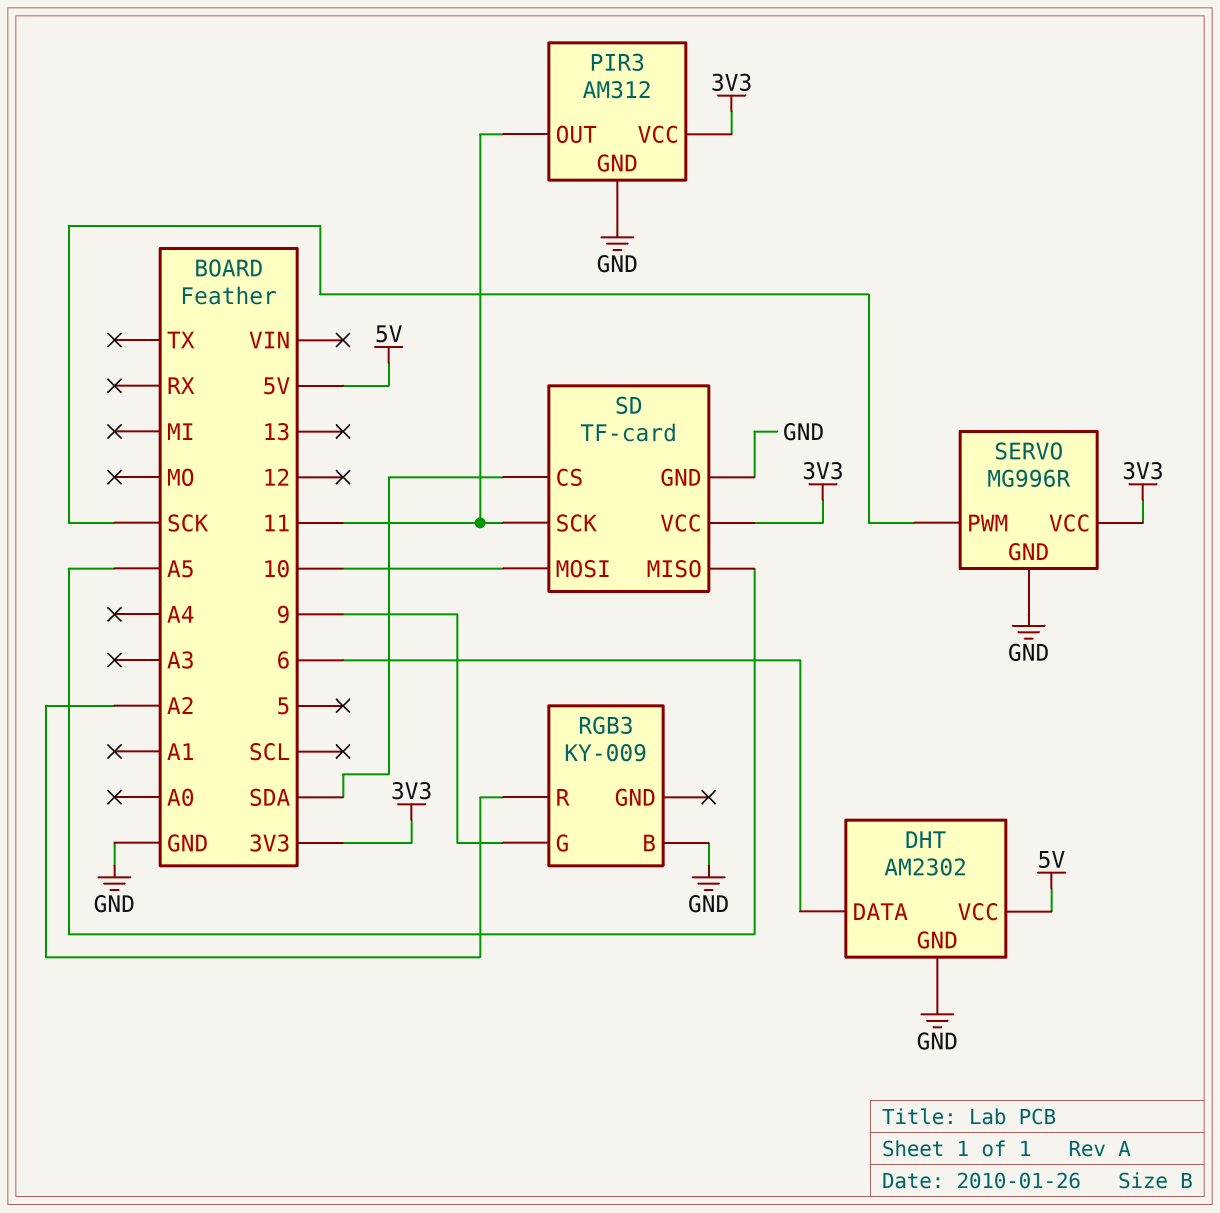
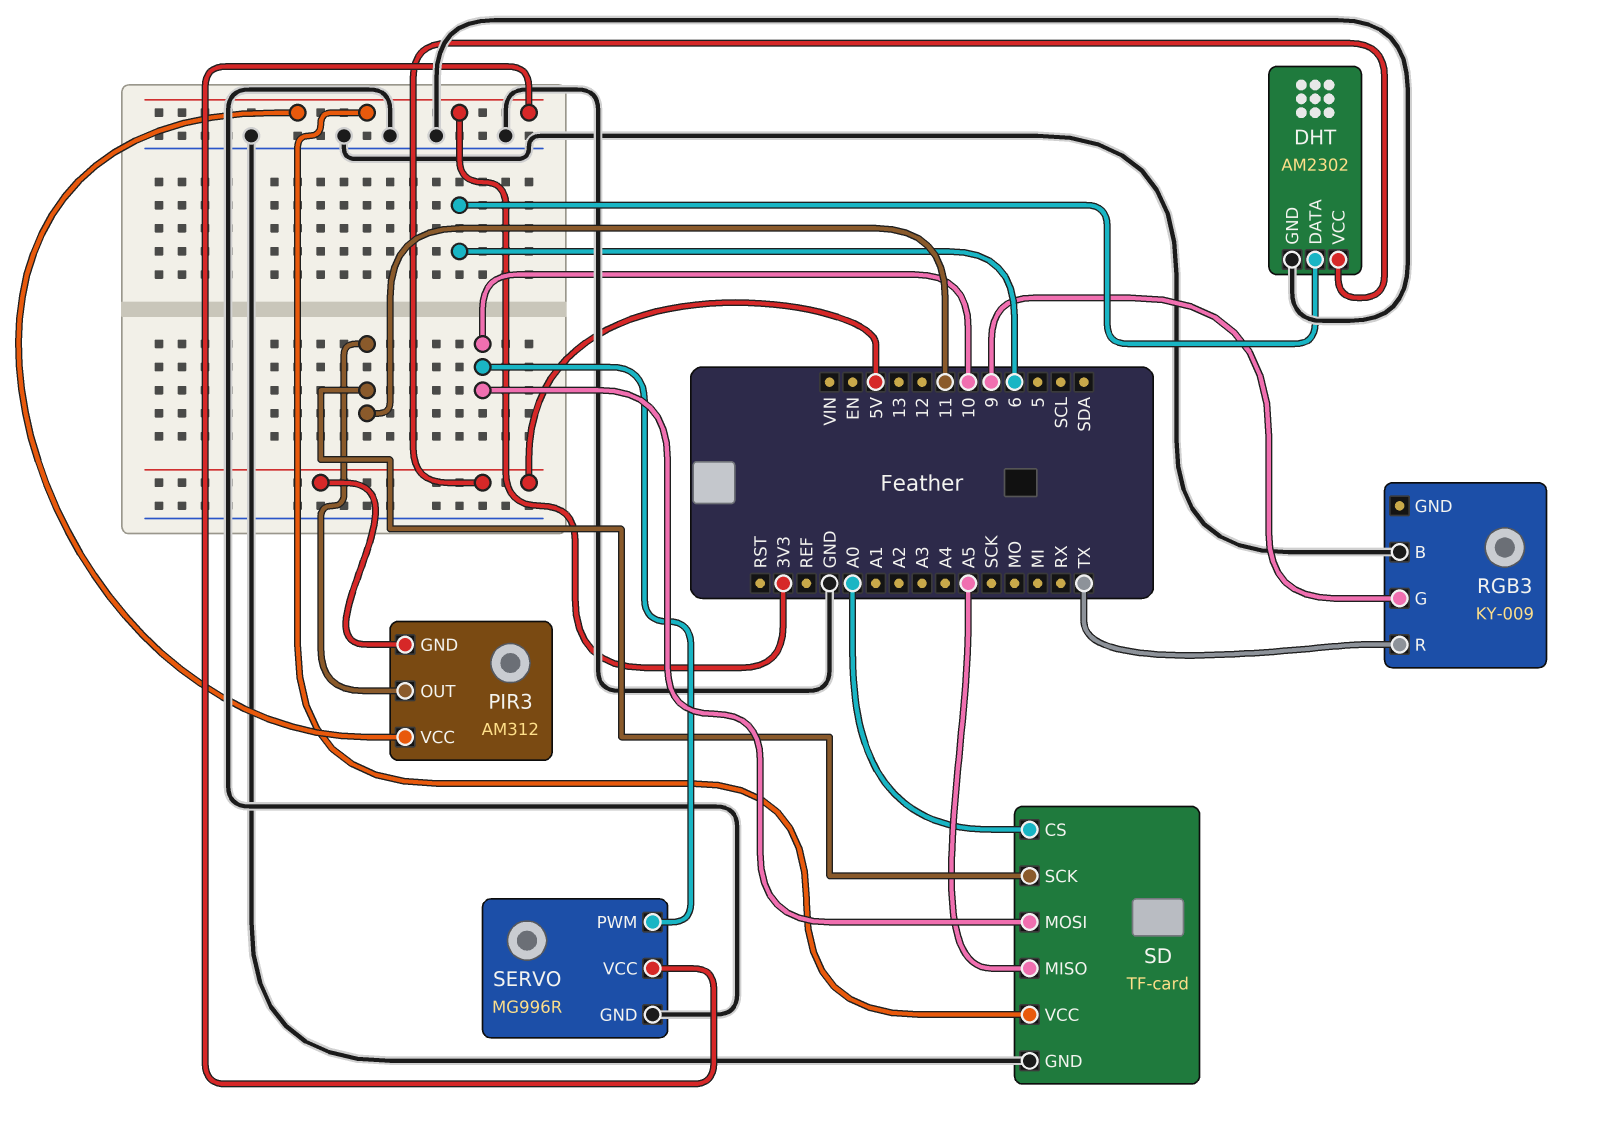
PIR3 pin GND: GND -> 5V
RGB3 pin R: A2 -> TX
SD pin CS: SDA -> A0
SERVO pin PWM: SCK -> 10

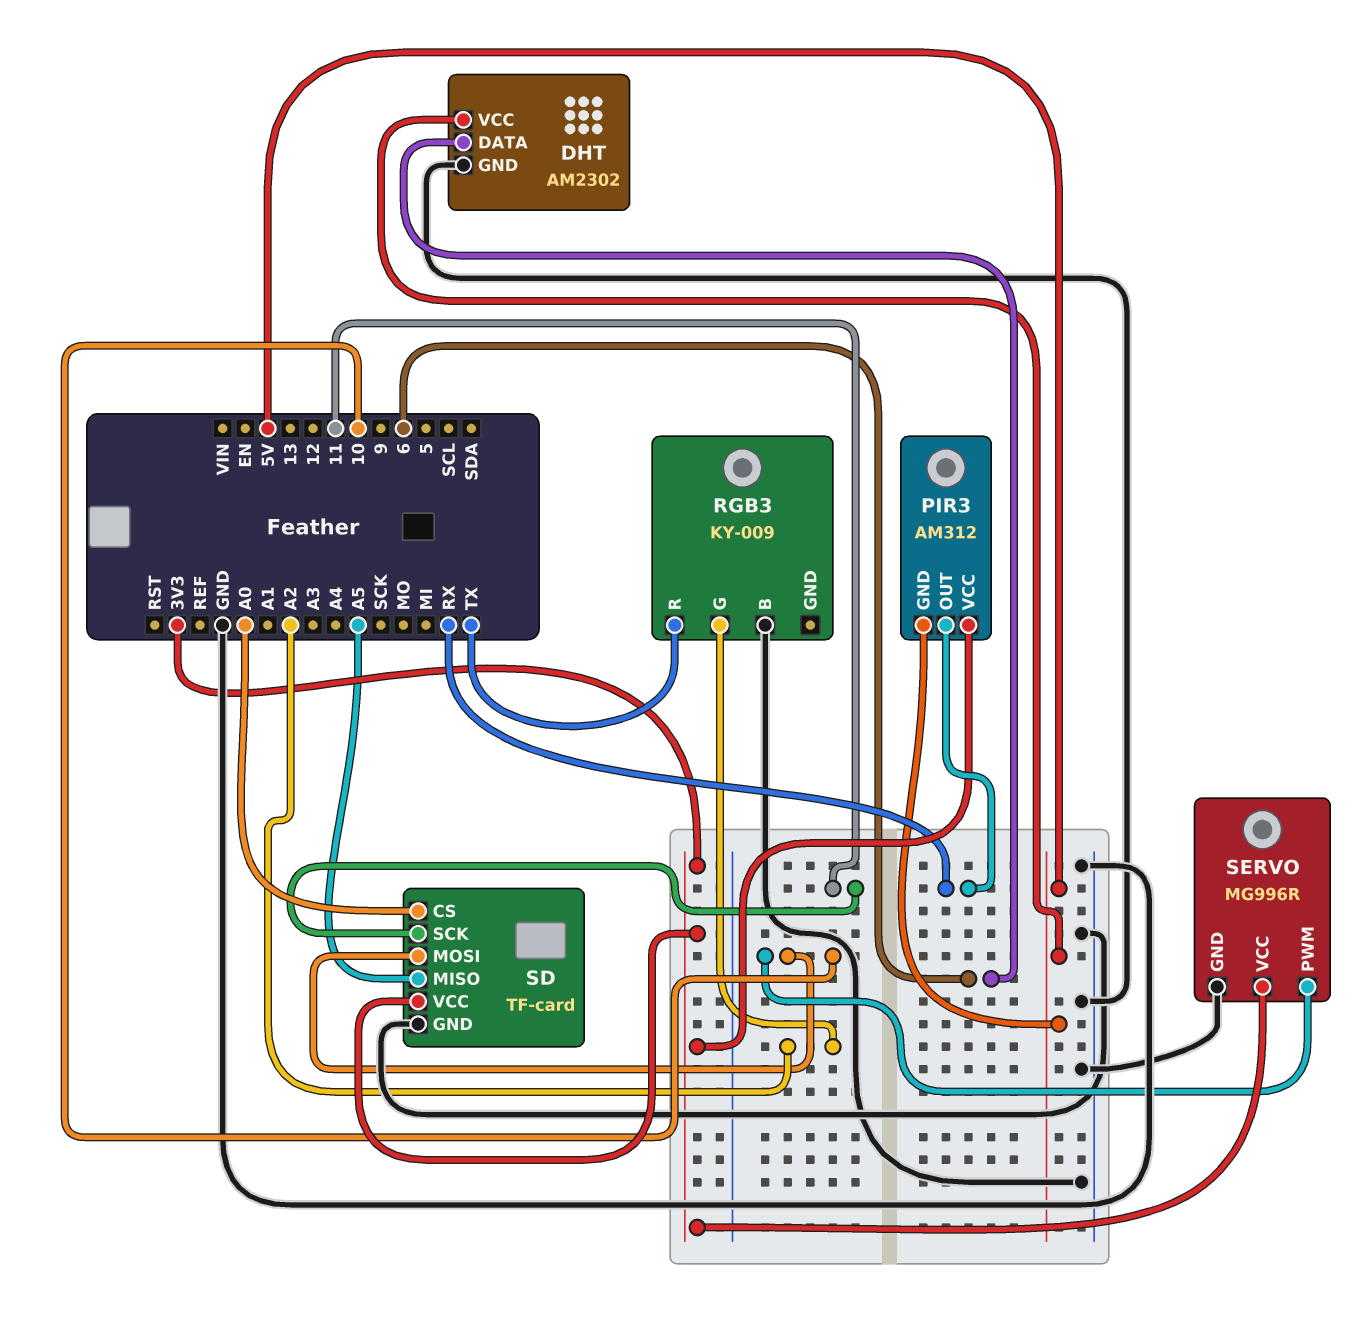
PIR3 pin OUT: 11 -> RX
RGB3 pin G: 9 -> A2

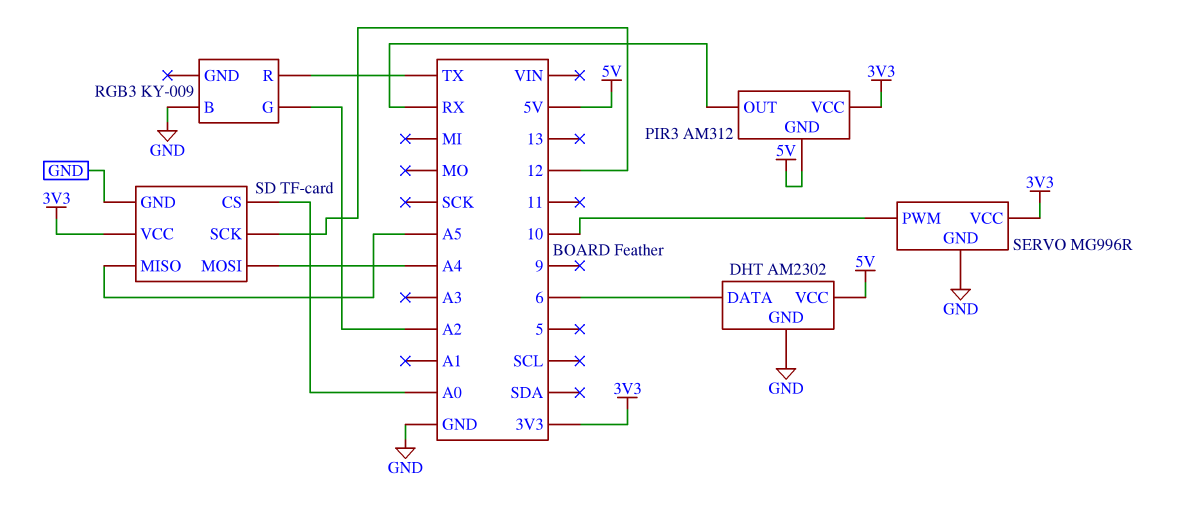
SD pin MOSI: 10 -> A4
SD pin SCK: 11 -> 12

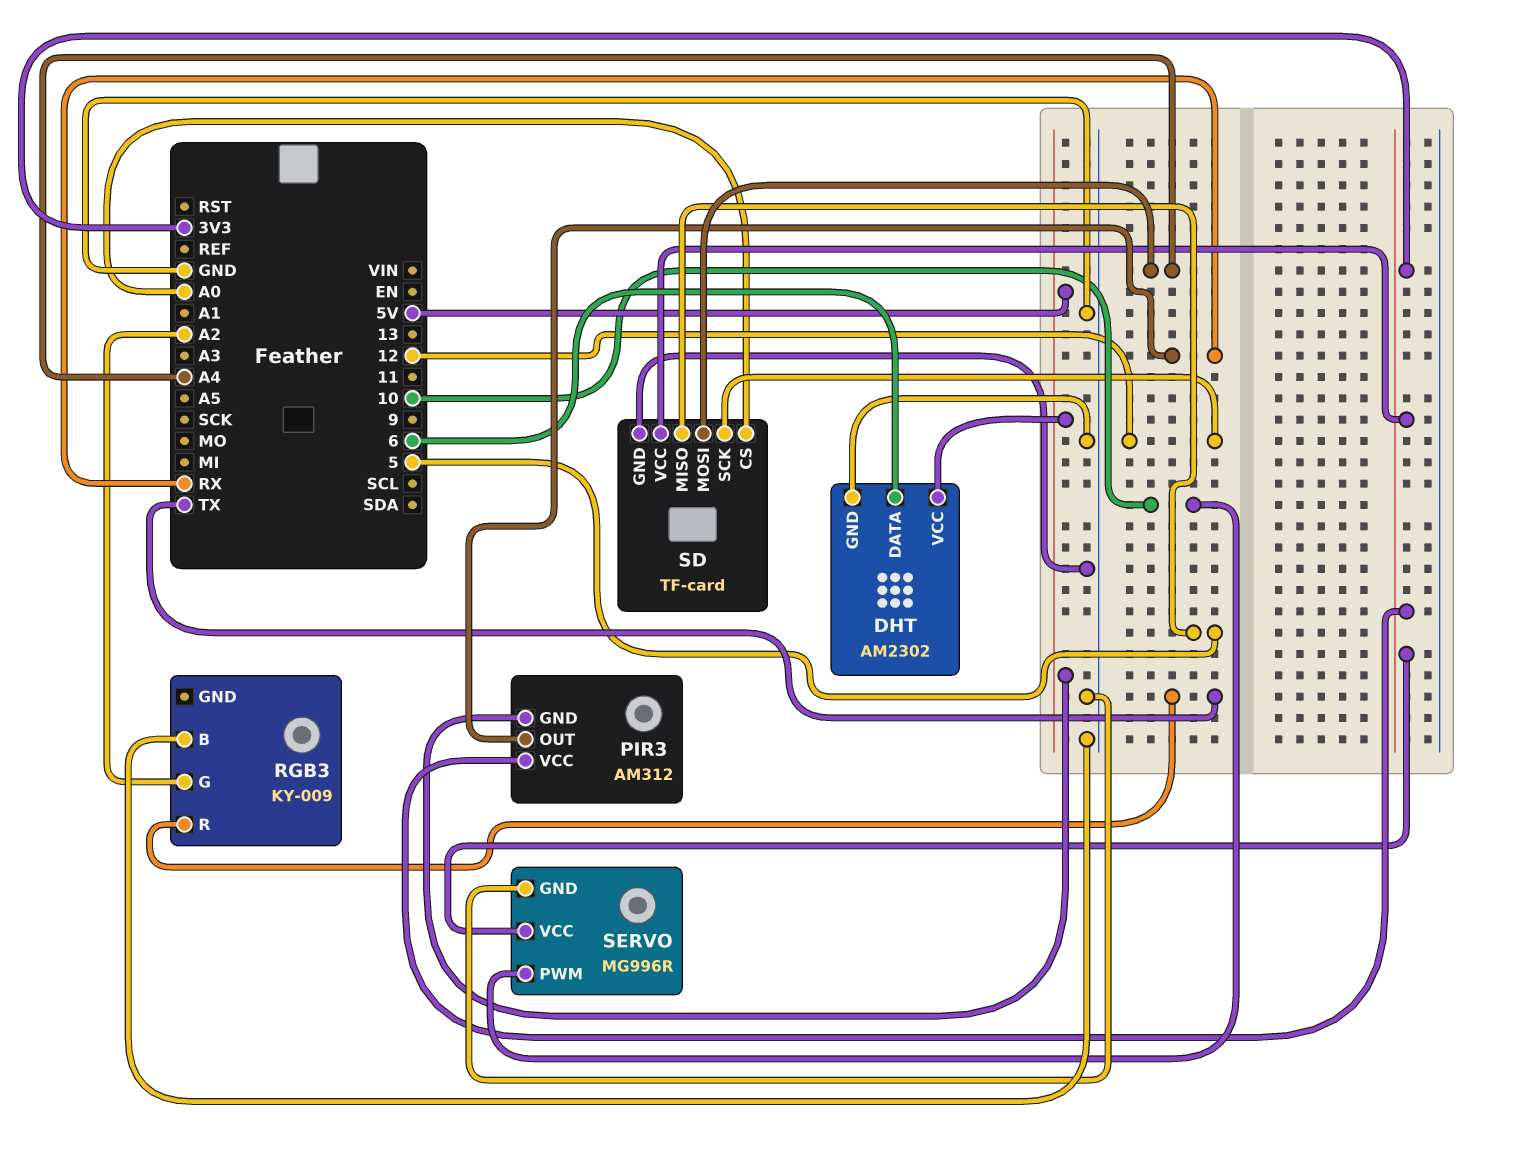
SD pin MISO: A5 -> 5

